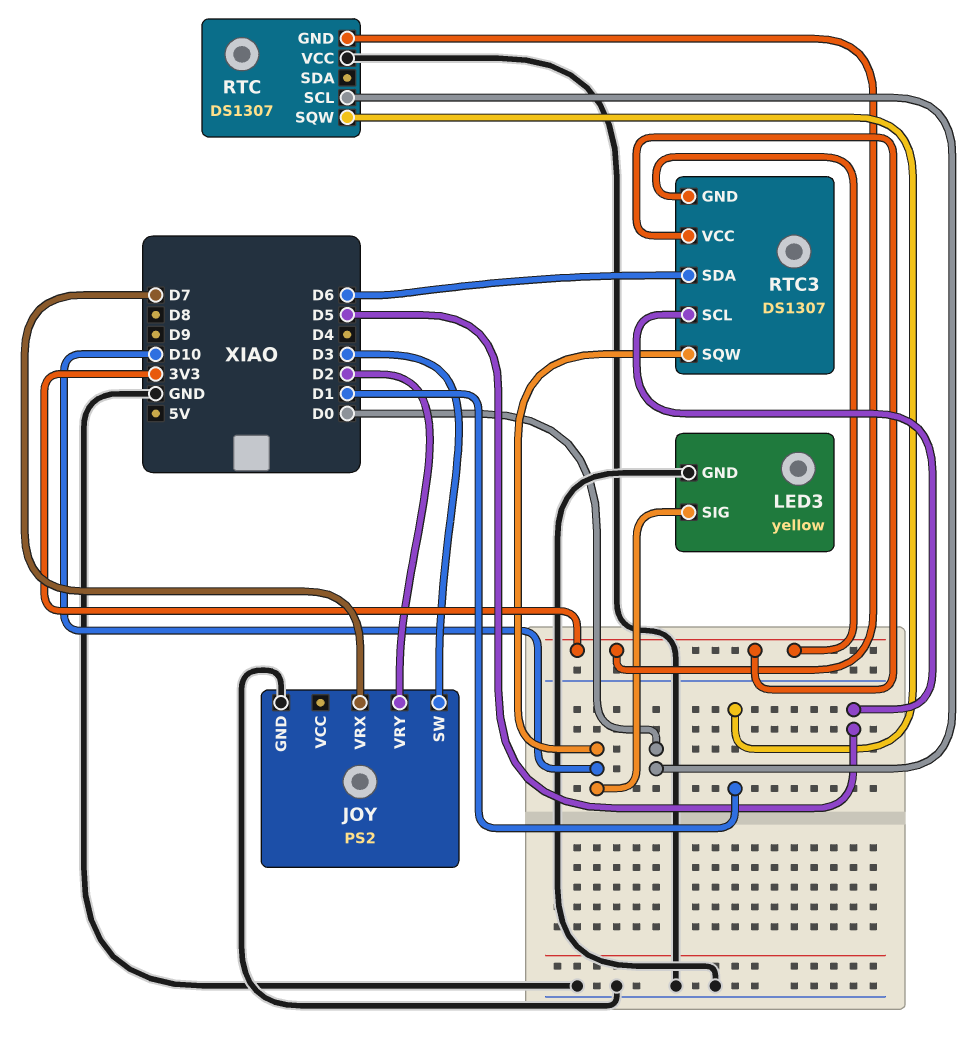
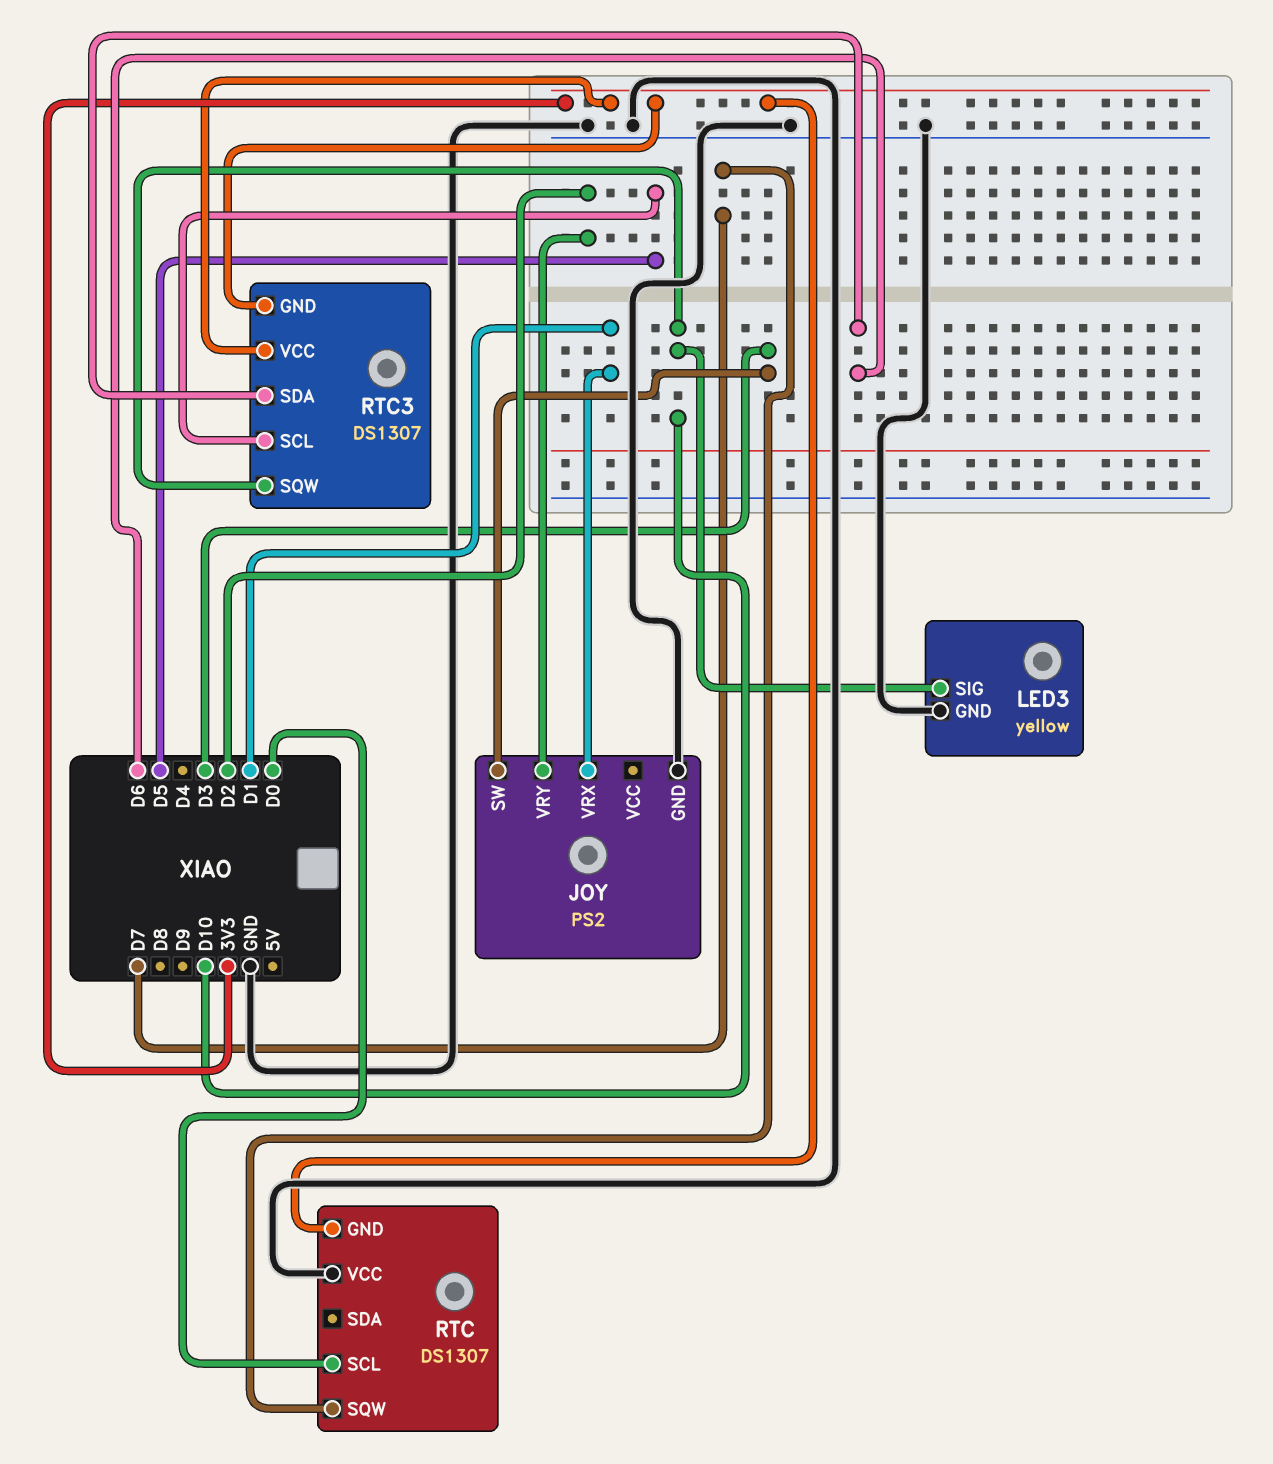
JOY pin VRX: D7 -> D1
RTC pin SQW: D1 -> D7

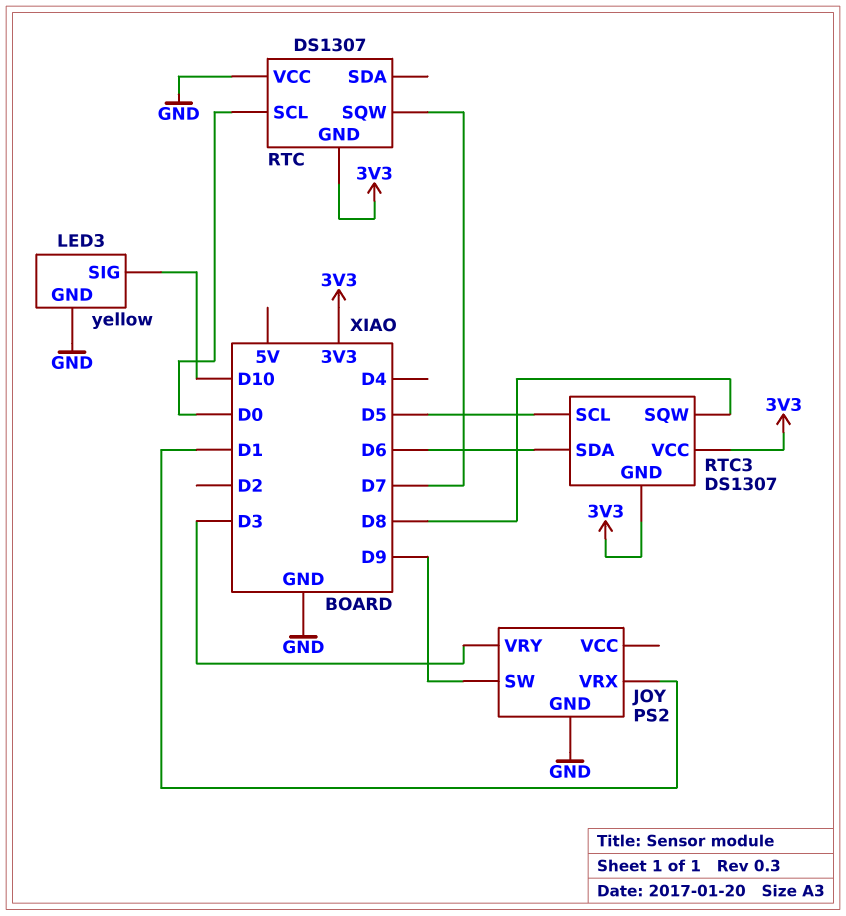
JOY pin SW: D3 -> D9
JOY pin VRY: D2 -> D3
RTC3 pin SQW: D10 -> D8

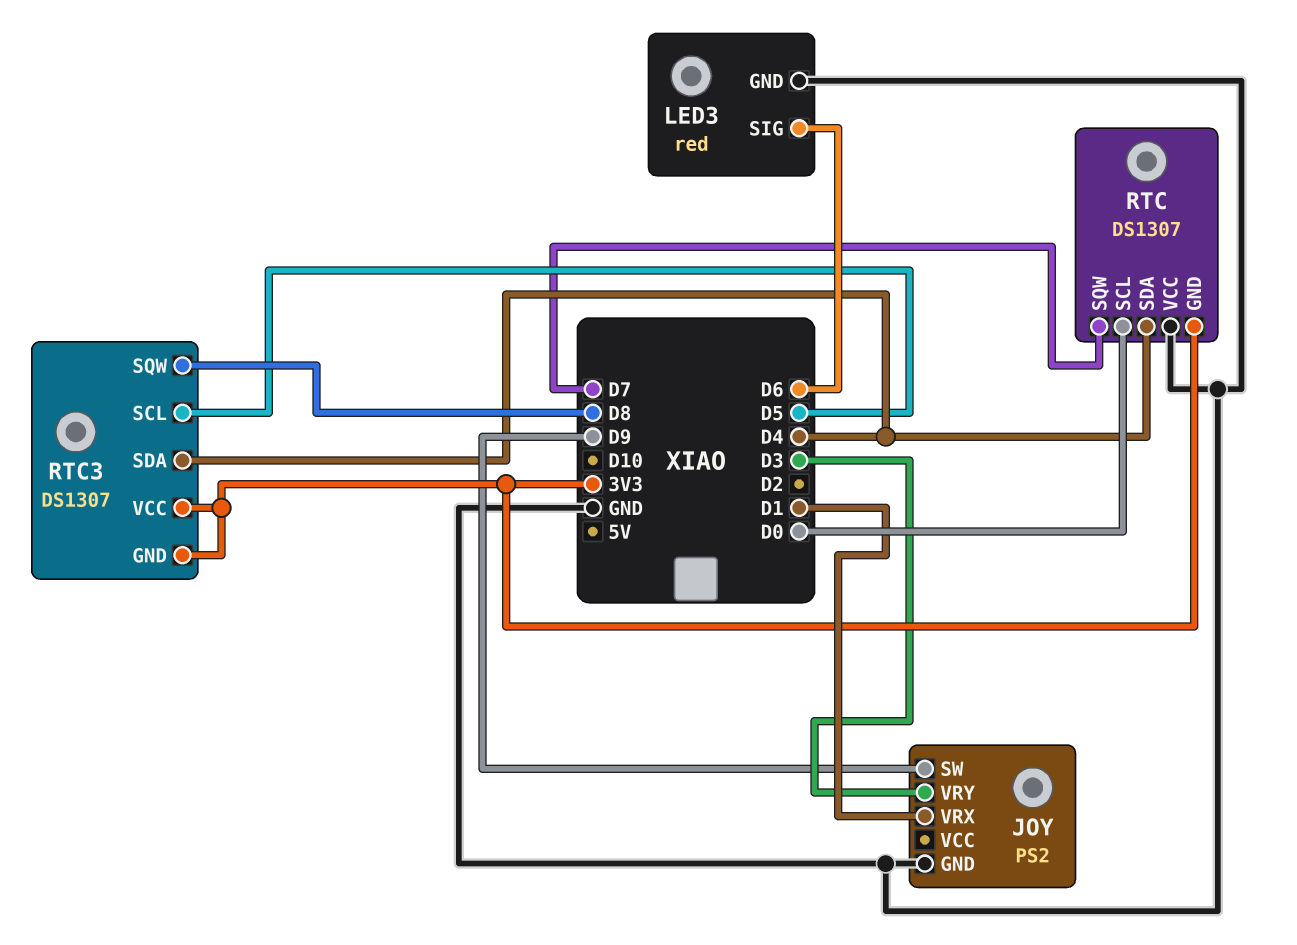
LED3: yellow -> red
LED3 pin SIG: D10 -> D6
RTC pin SDA: none -> D4
RTC3 pin SDA: D6 -> D4

